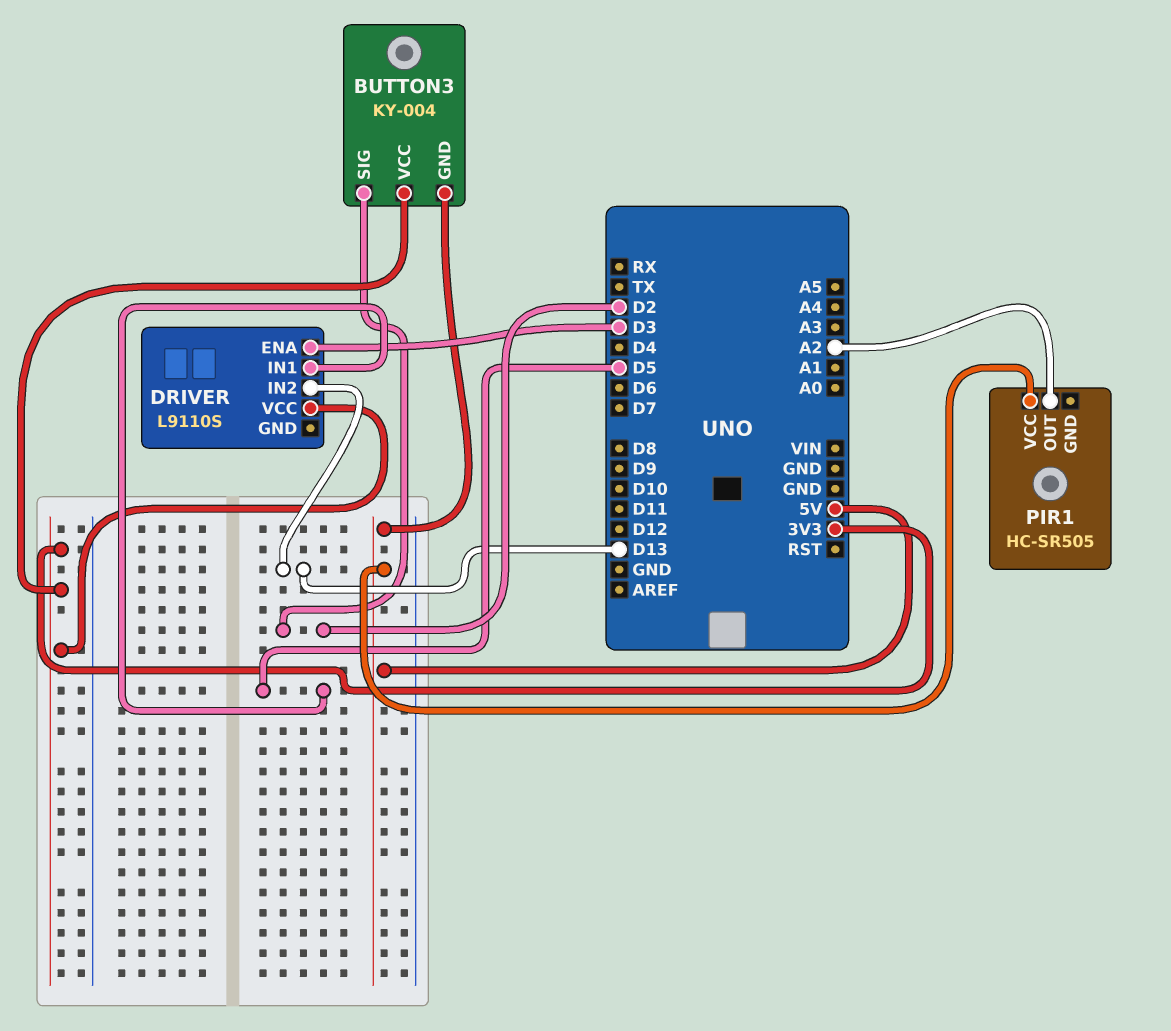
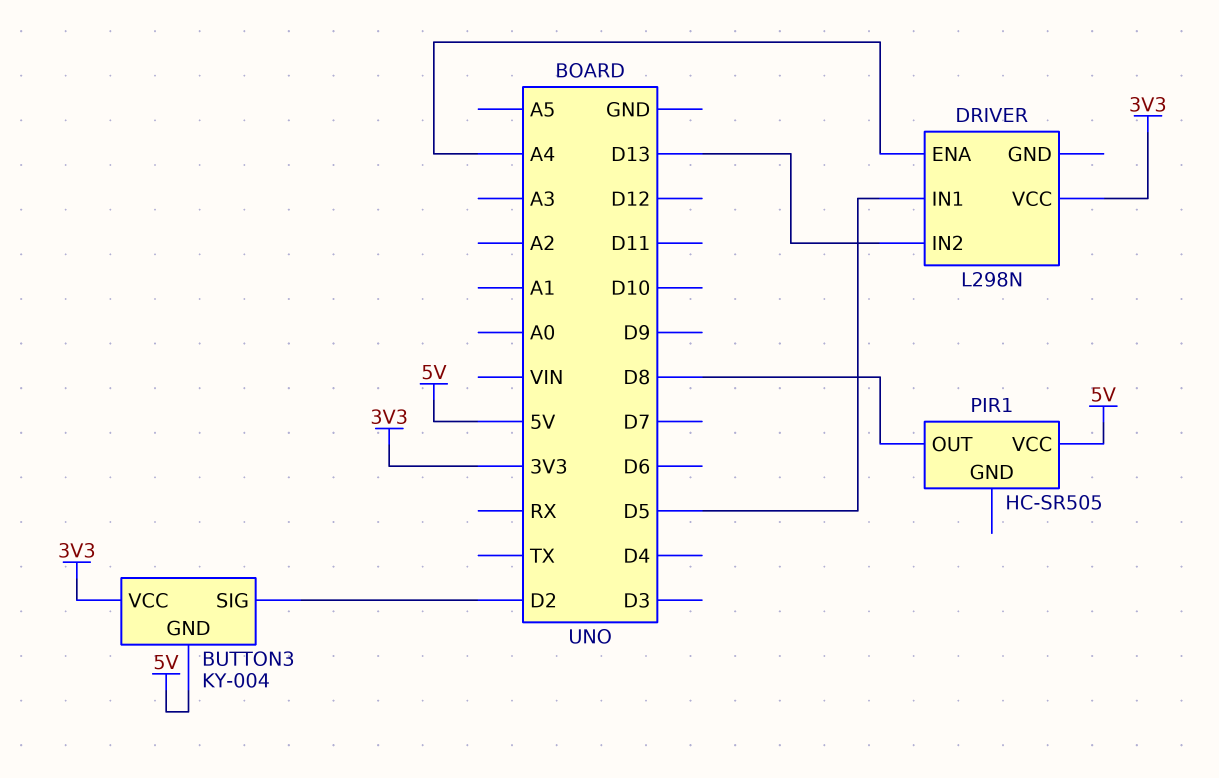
DRIVER: L9110S -> L298N
DRIVER pin ENA: D3 -> A4
PIR1 pin OUT: A2 -> D8

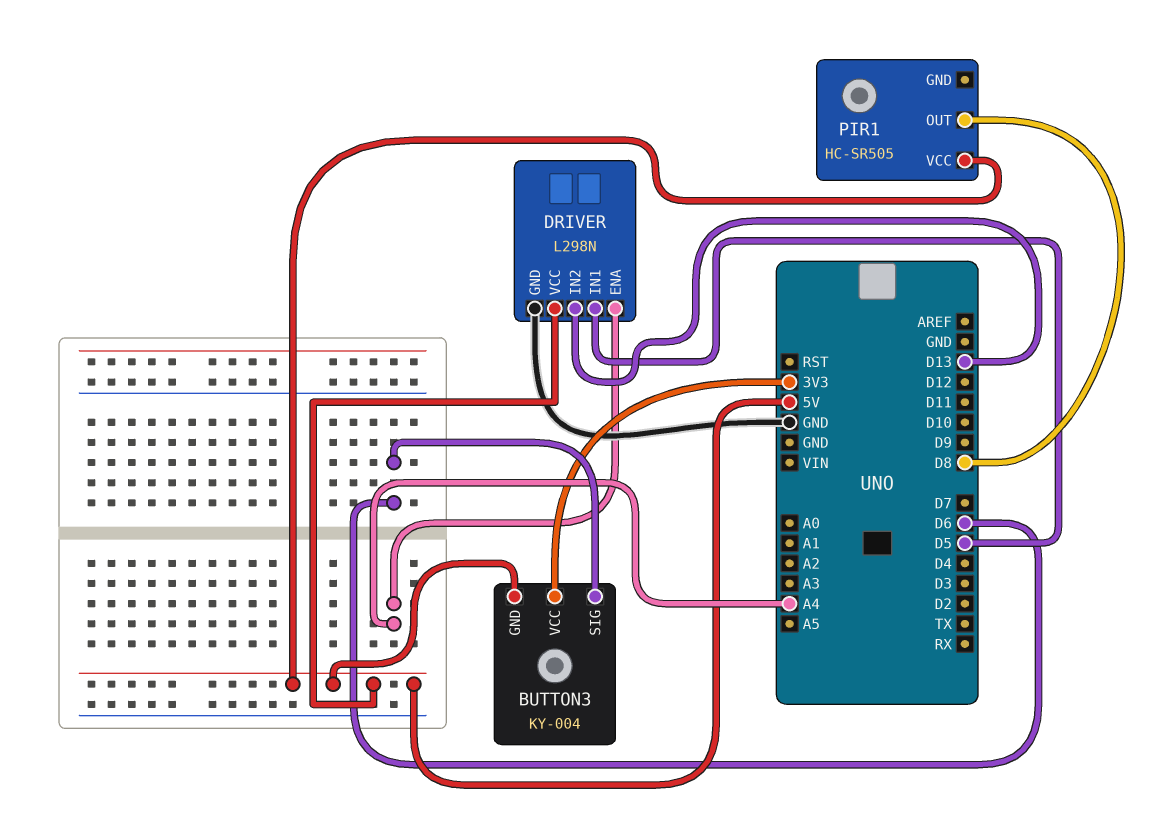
BUTTON3 pin SIG: D2 -> D6
DRIVER pin GND: none -> GND
DRIVER pin VCC: 3V3 -> 5V

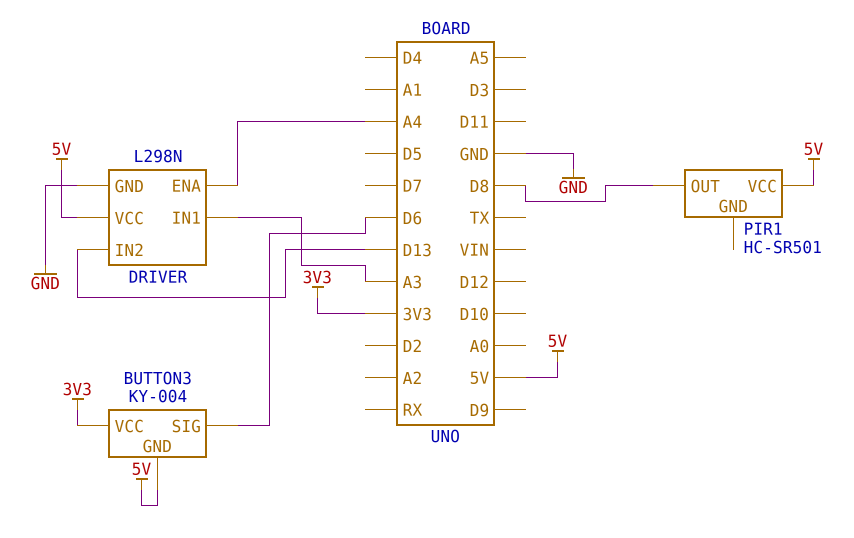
DRIVER pin IN1: D5 -> A3
PIR1: HC-SR505 -> HC-SR501

